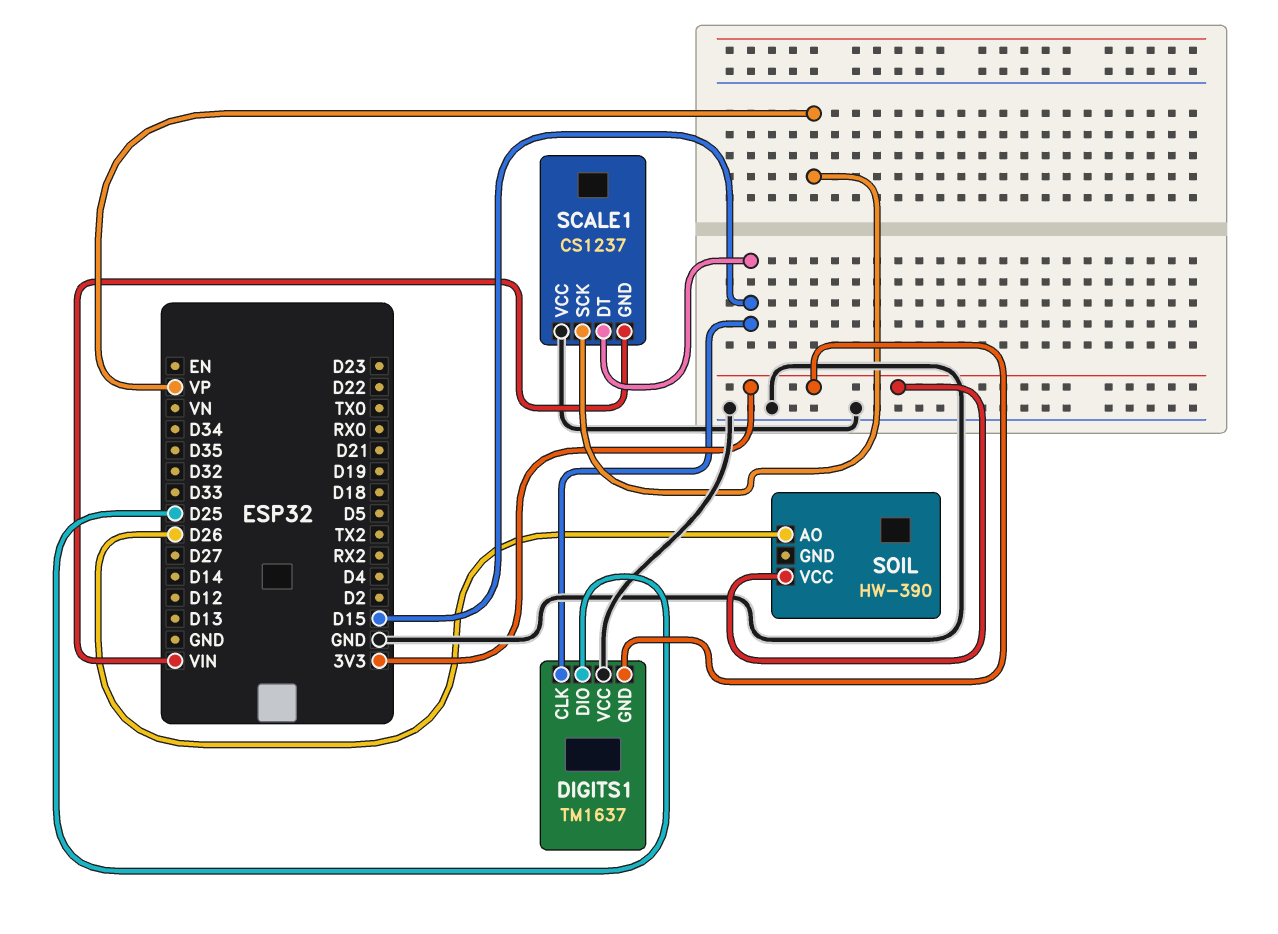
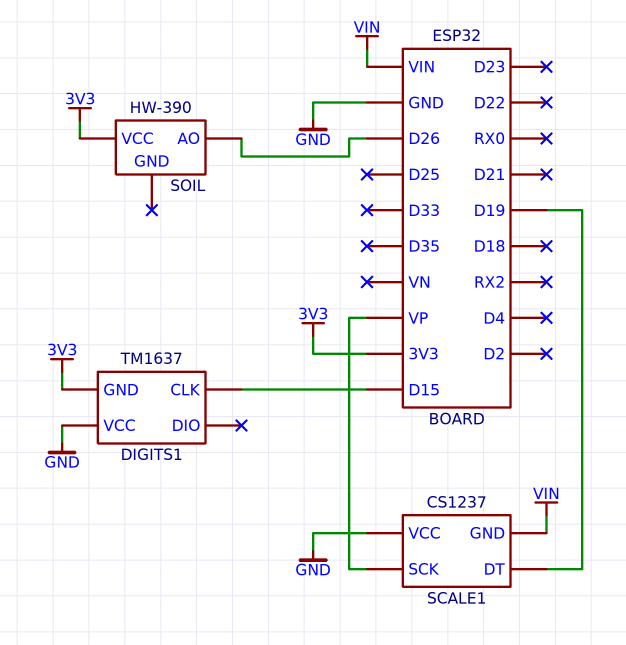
DIGITS1 pin DIO: D25 -> none
SCALE1 pin DT: D15 -> D19

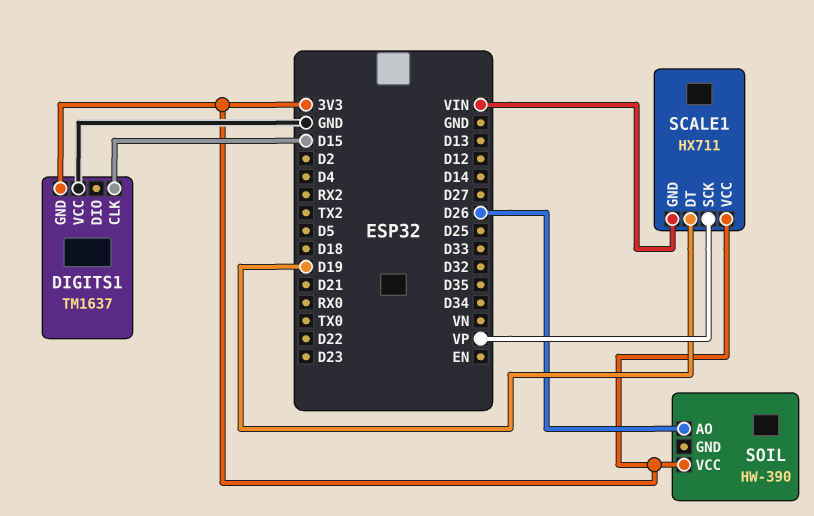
SCALE1: CS1237 -> HX711
SCALE1 pin VCC: GND -> 3V3

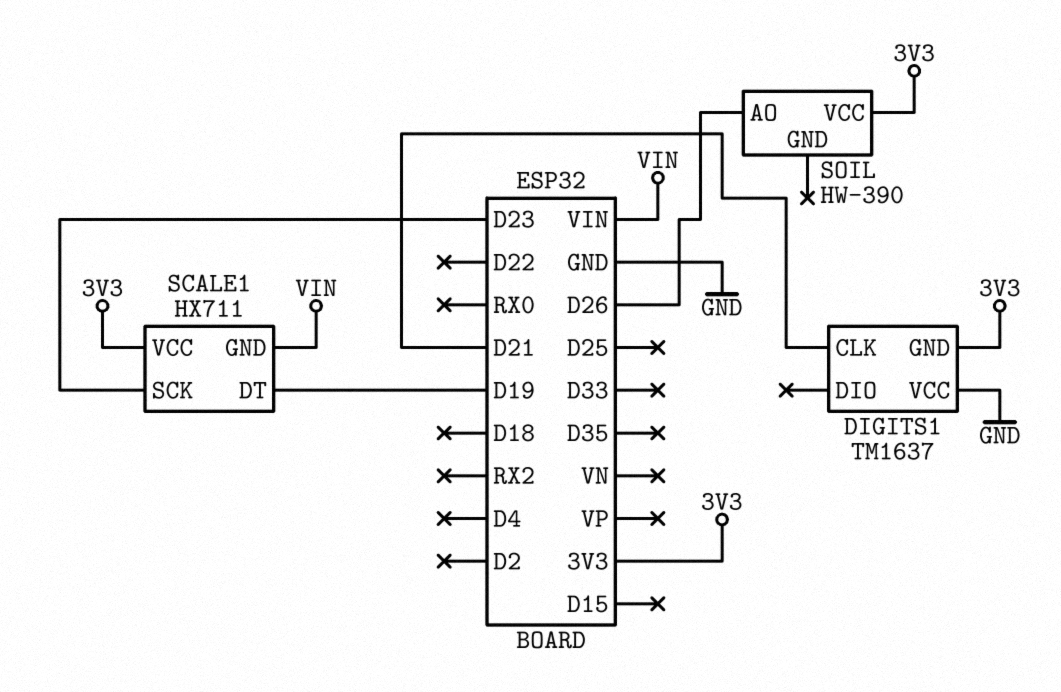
DIGITS1 pin CLK: D15 -> D21
SCALE1 pin SCK: VP -> D23

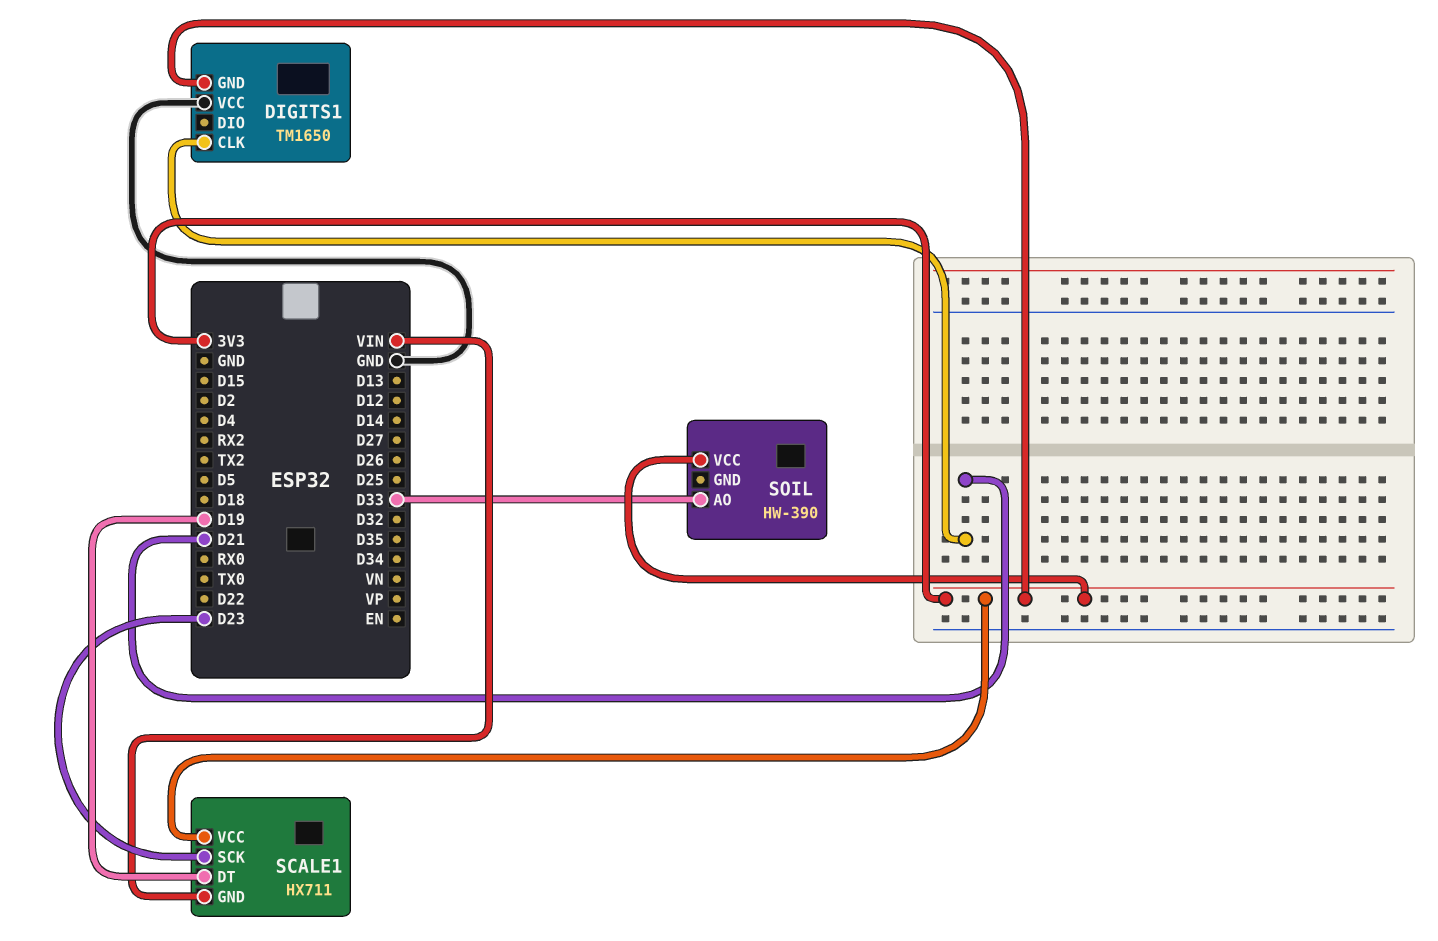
DIGITS1: TM1637 -> TM1650
SOIL pin AO: D26 -> D33

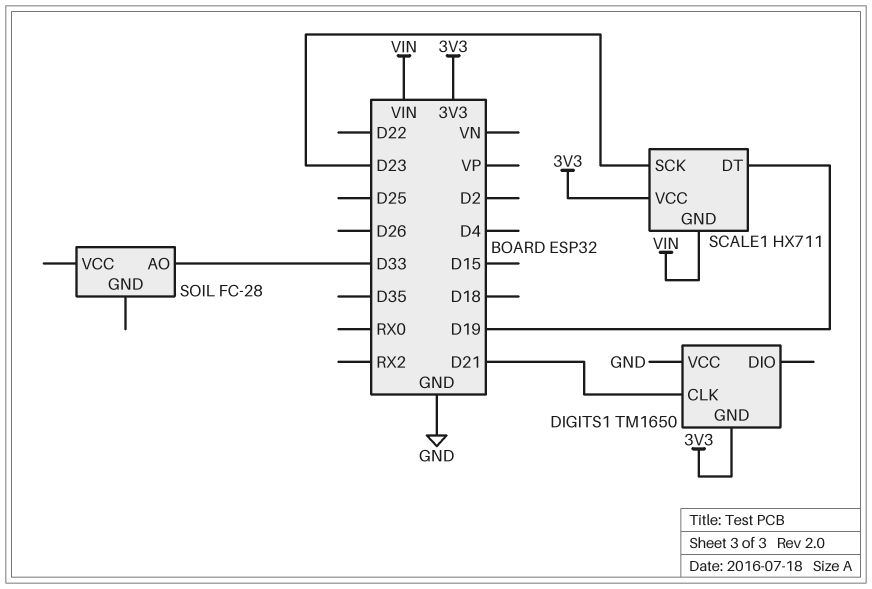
SOIL: HW-390 -> FC-28
SOIL pin VCC: 3V3 -> none

